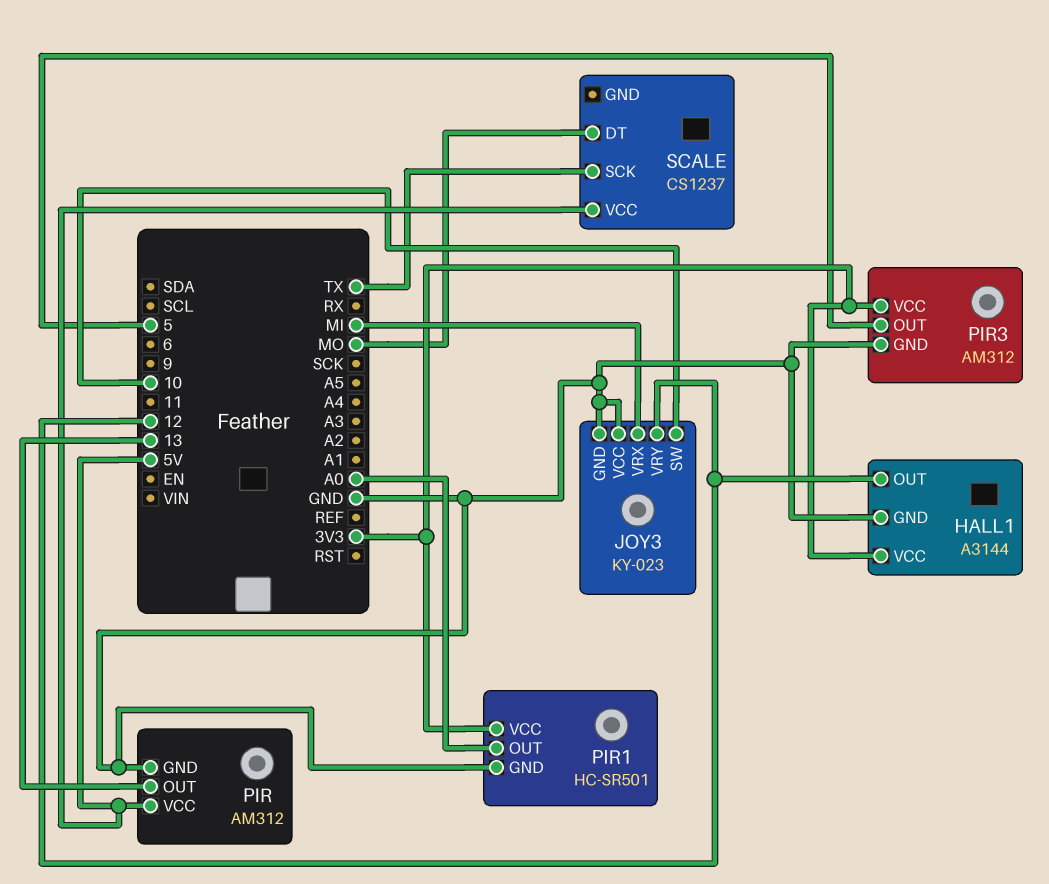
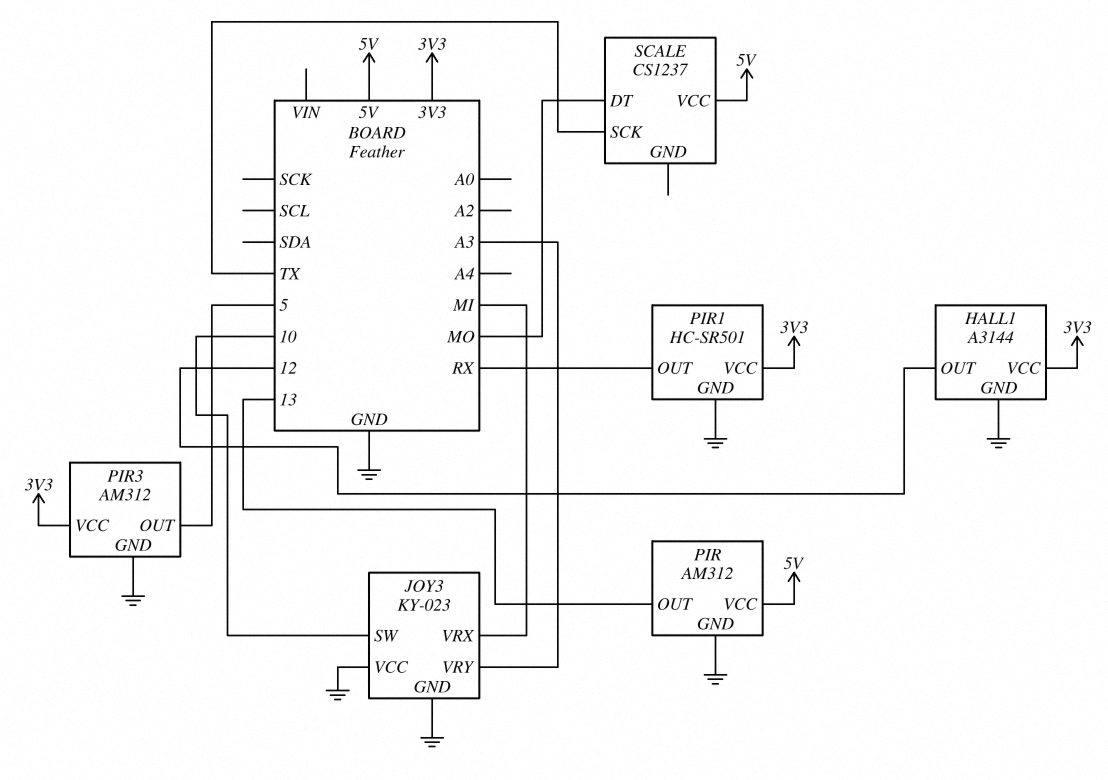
JOY3 pin VRY: 12 -> A3
PIR1 pin OUT: A0 -> RX

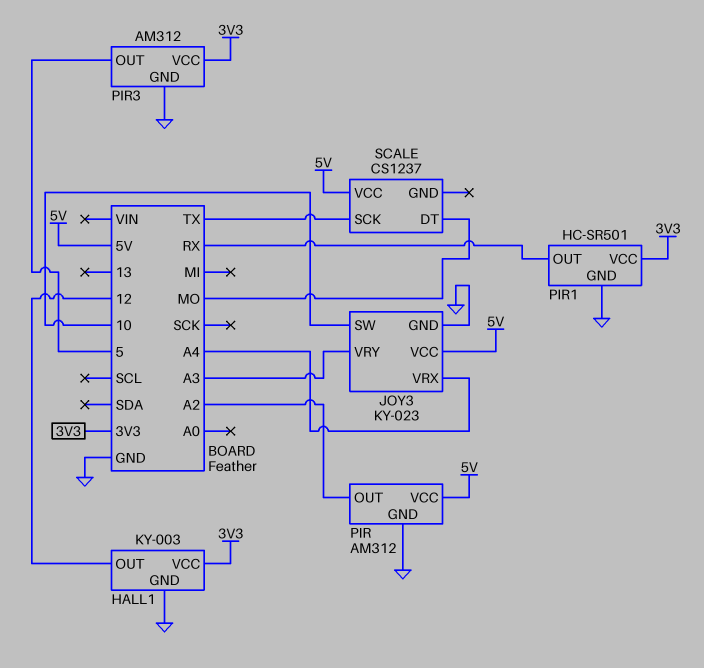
HALL1: A3144 -> KY-003
JOY3 pin VCC: GND -> 5V
JOY3 pin VRX: MI -> A4
PIR pin OUT: 13 -> A2

